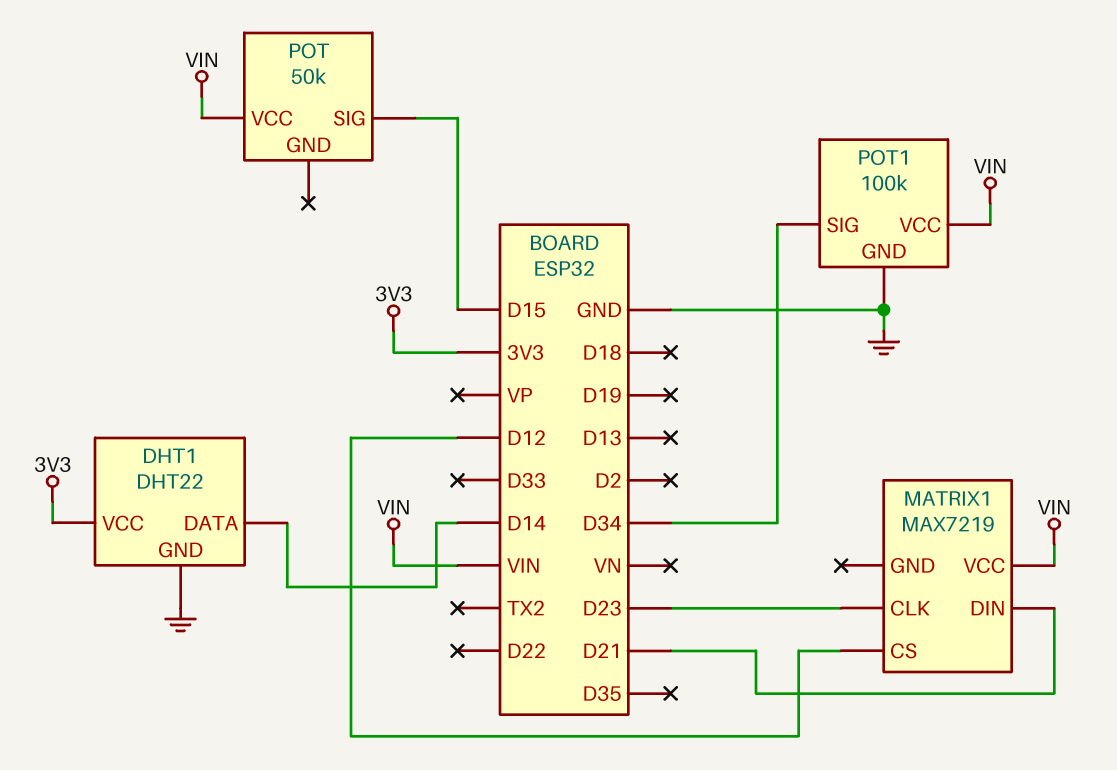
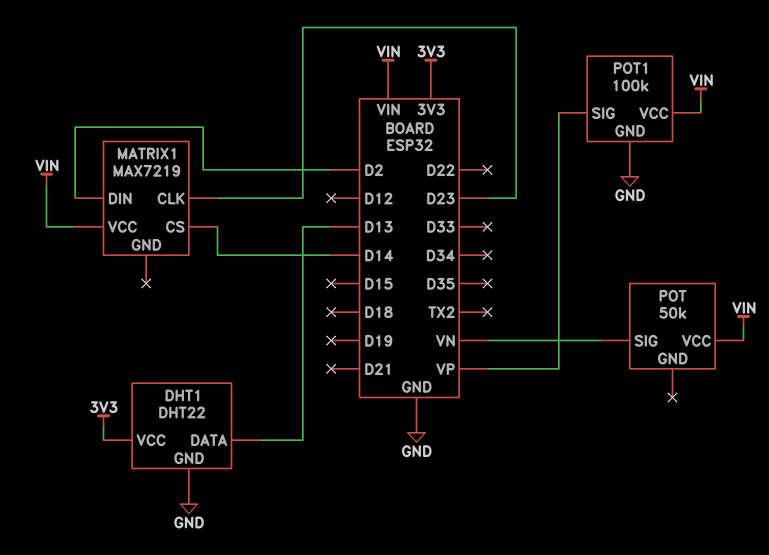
DHT1 pin DATA: D14 -> D13
MATRIX1 pin CS: D12 -> D14
MATRIX1 pin DIN: D21 -> D2
POT pin SIG: D15 -> VN
POT1 pin SIG: D34 -> VP

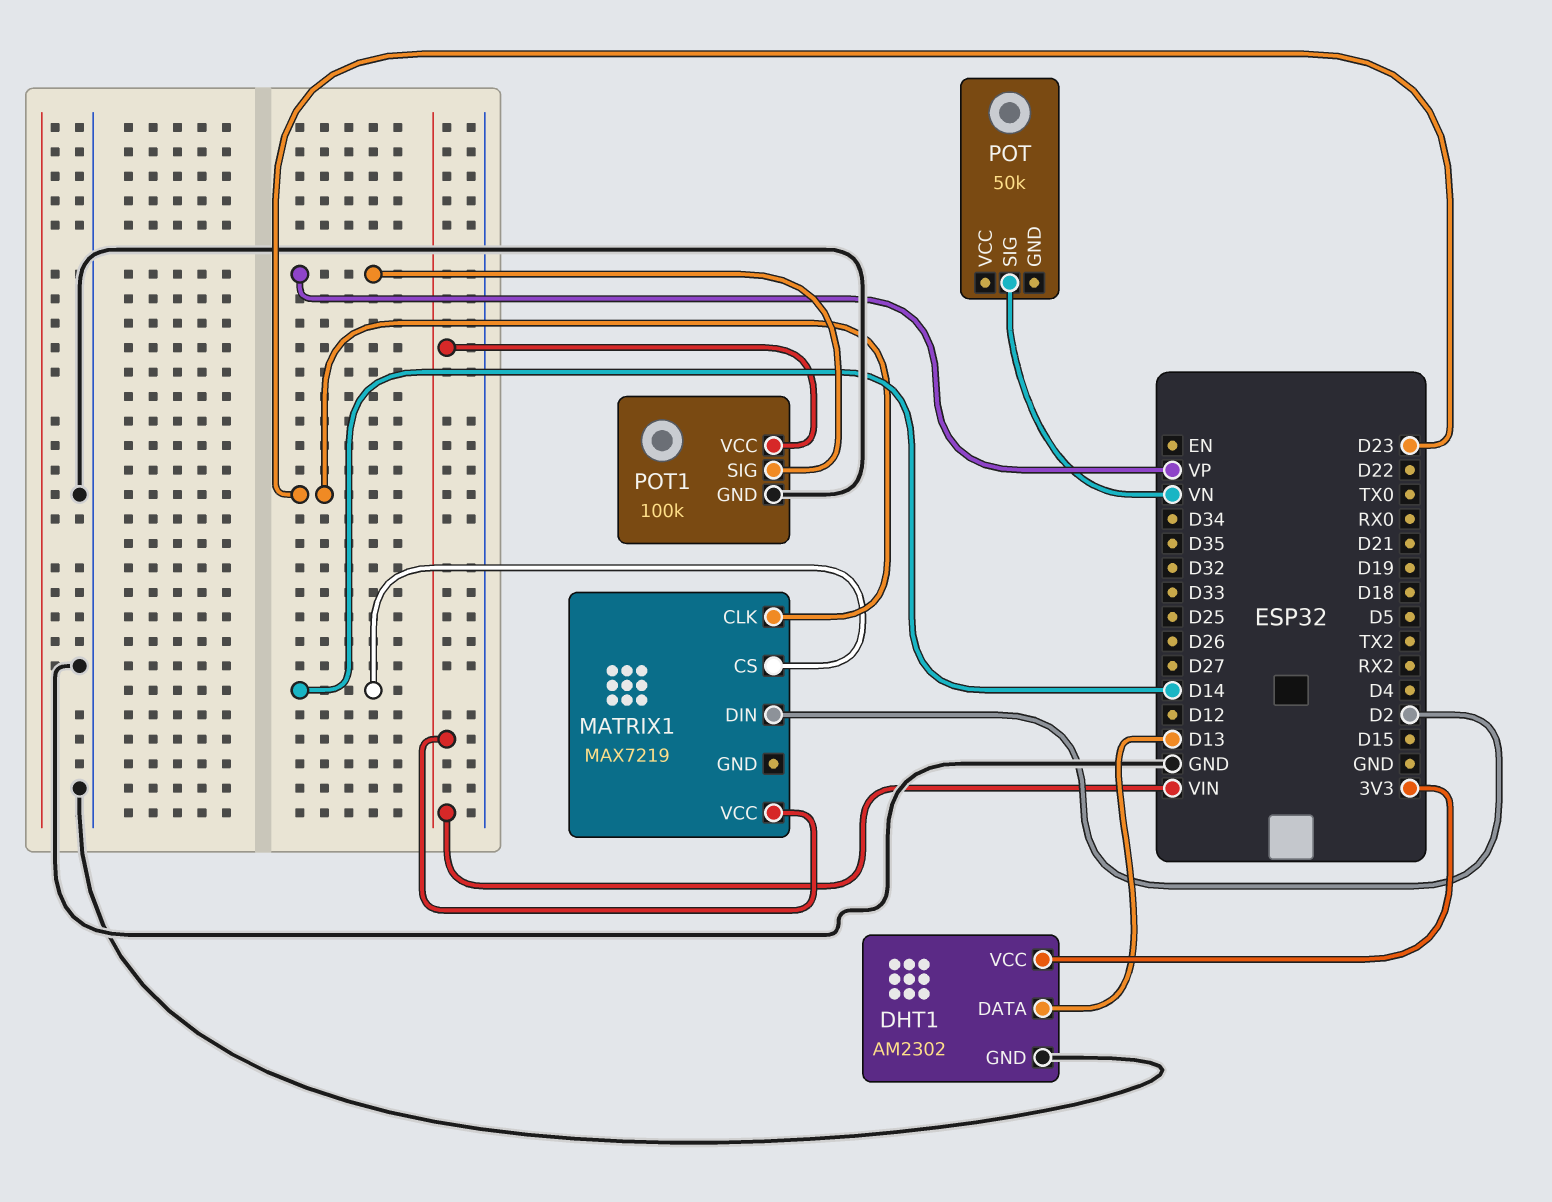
DHT1: DHT22 -> AM2302
POT pin VCC: VIN -> none

